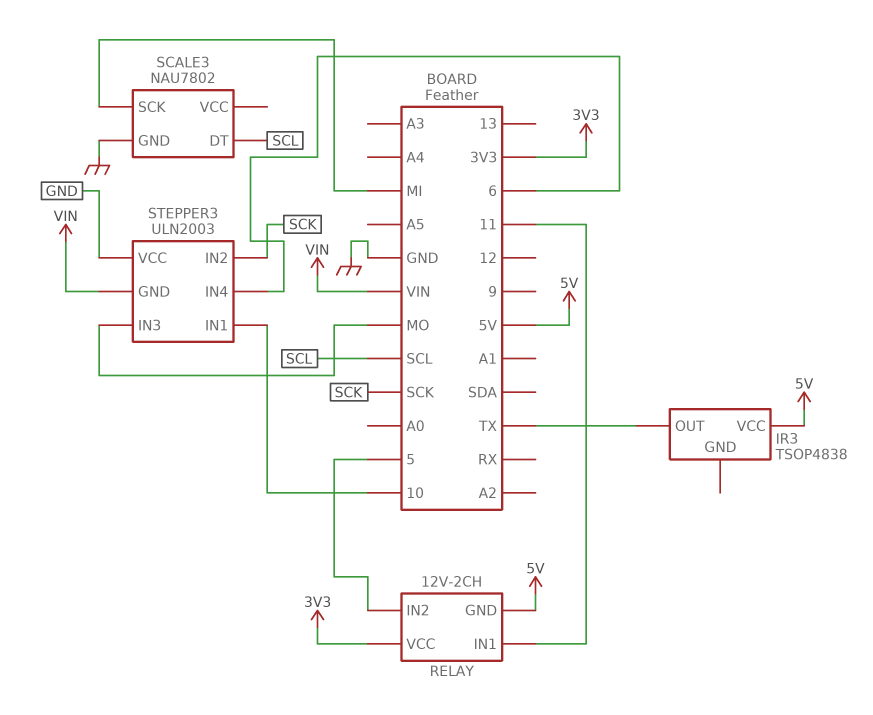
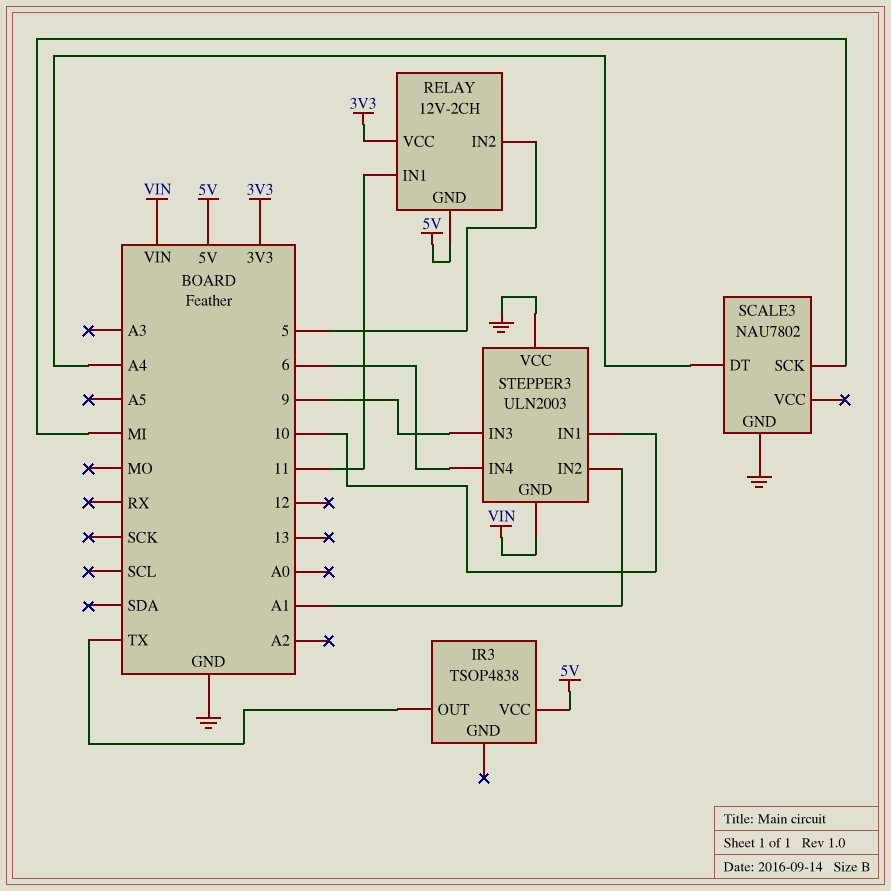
SCALE3 pin DT: SCL -> A4
STEPPER3 pin IN2: SCK -> A1
STEPPER3 pin IN3: MO -> 9

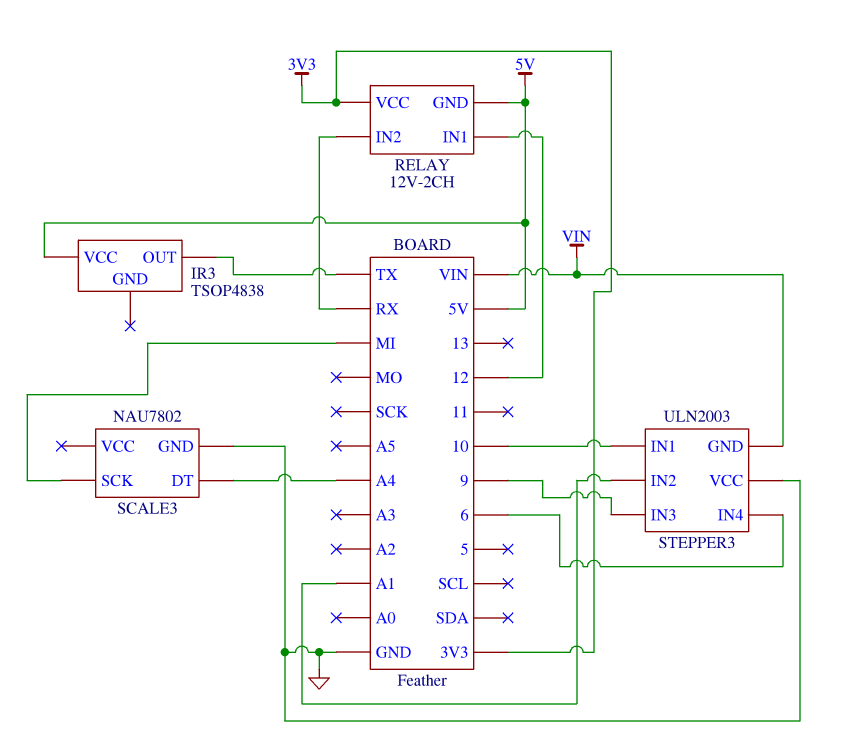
RELAY pin IN1: 11 -> 12
RELAY pin IN2: 5 -> RX

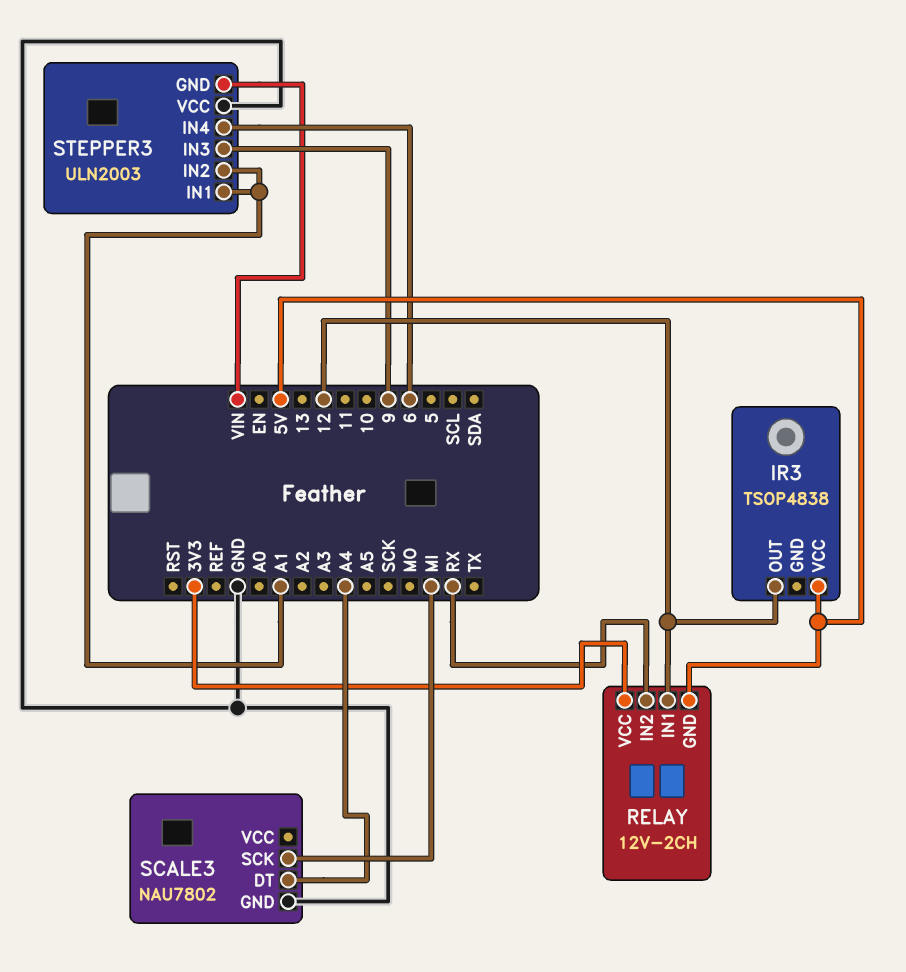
IR3 pin OUT: TX -> 12
STEPPER3 pin IN1: 10 -> A1

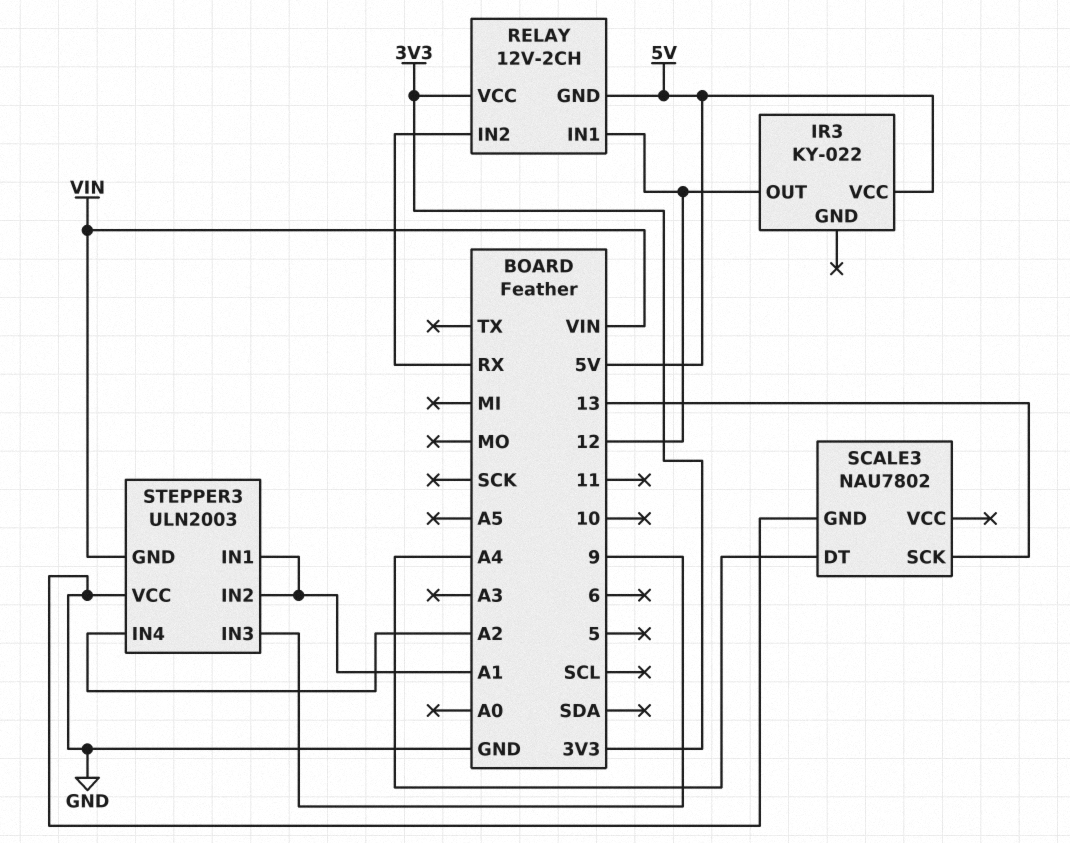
IR3: TSOP4838 -> KY-022
SCALE3 pin SCK: MI -> 13
STEPPER3 pin IN4: 6 -> A2

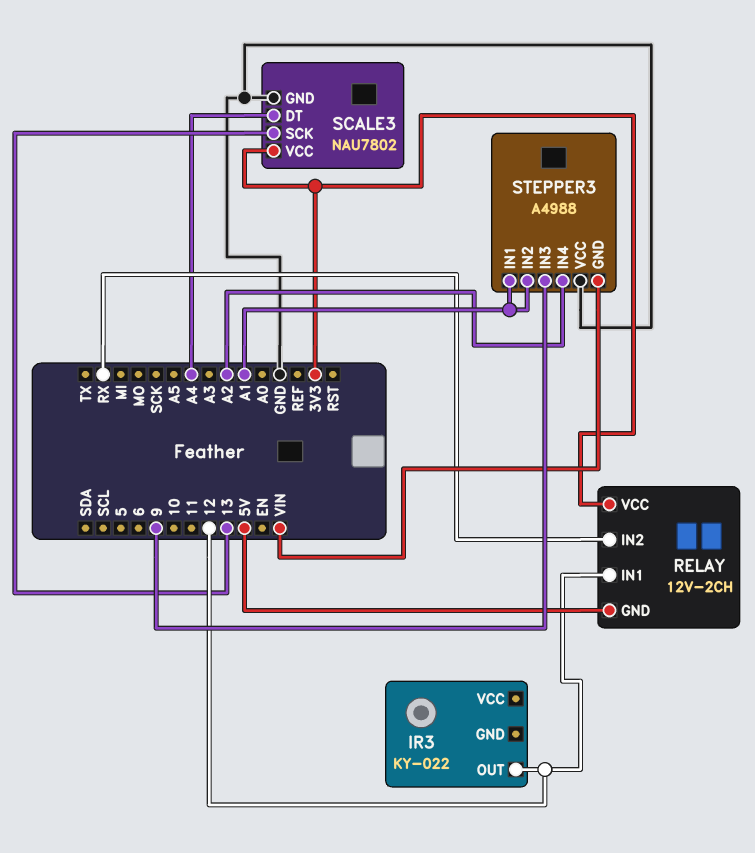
IR3 pin VCC: 5V -> none
SCALE3 pin VCC: none -> 3V3
STEPPER3: ULN2003 -> A4988

